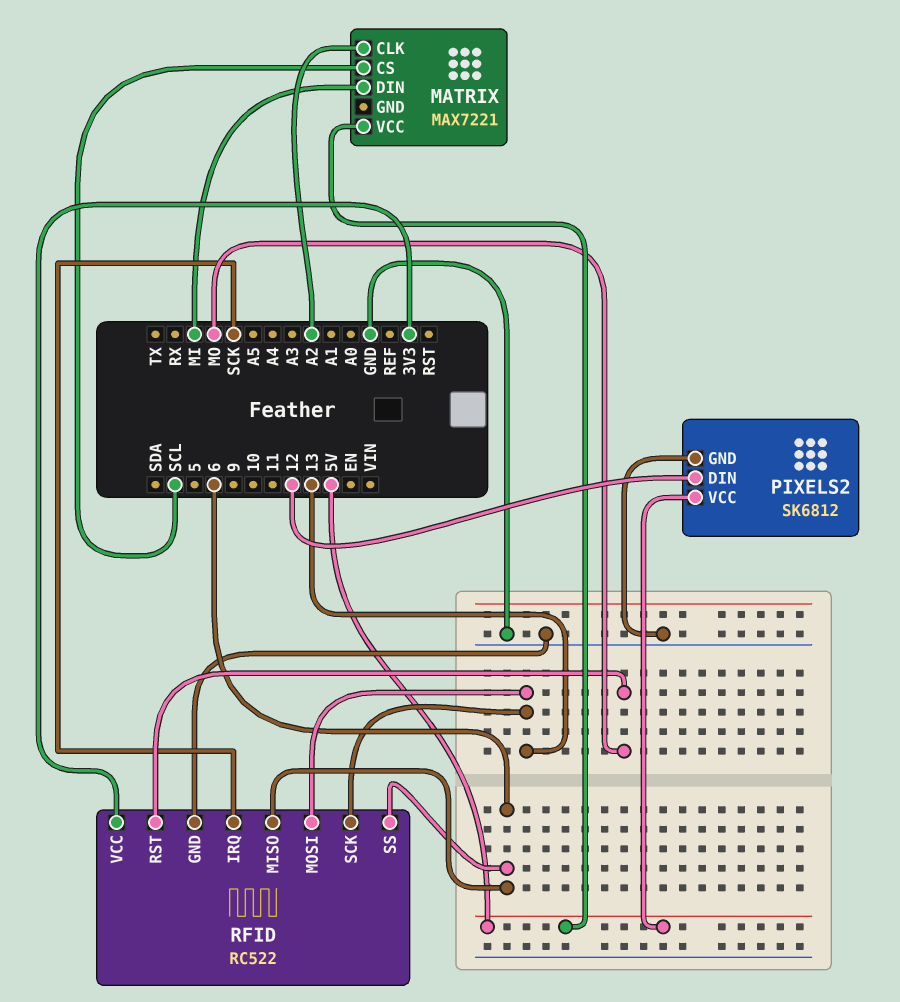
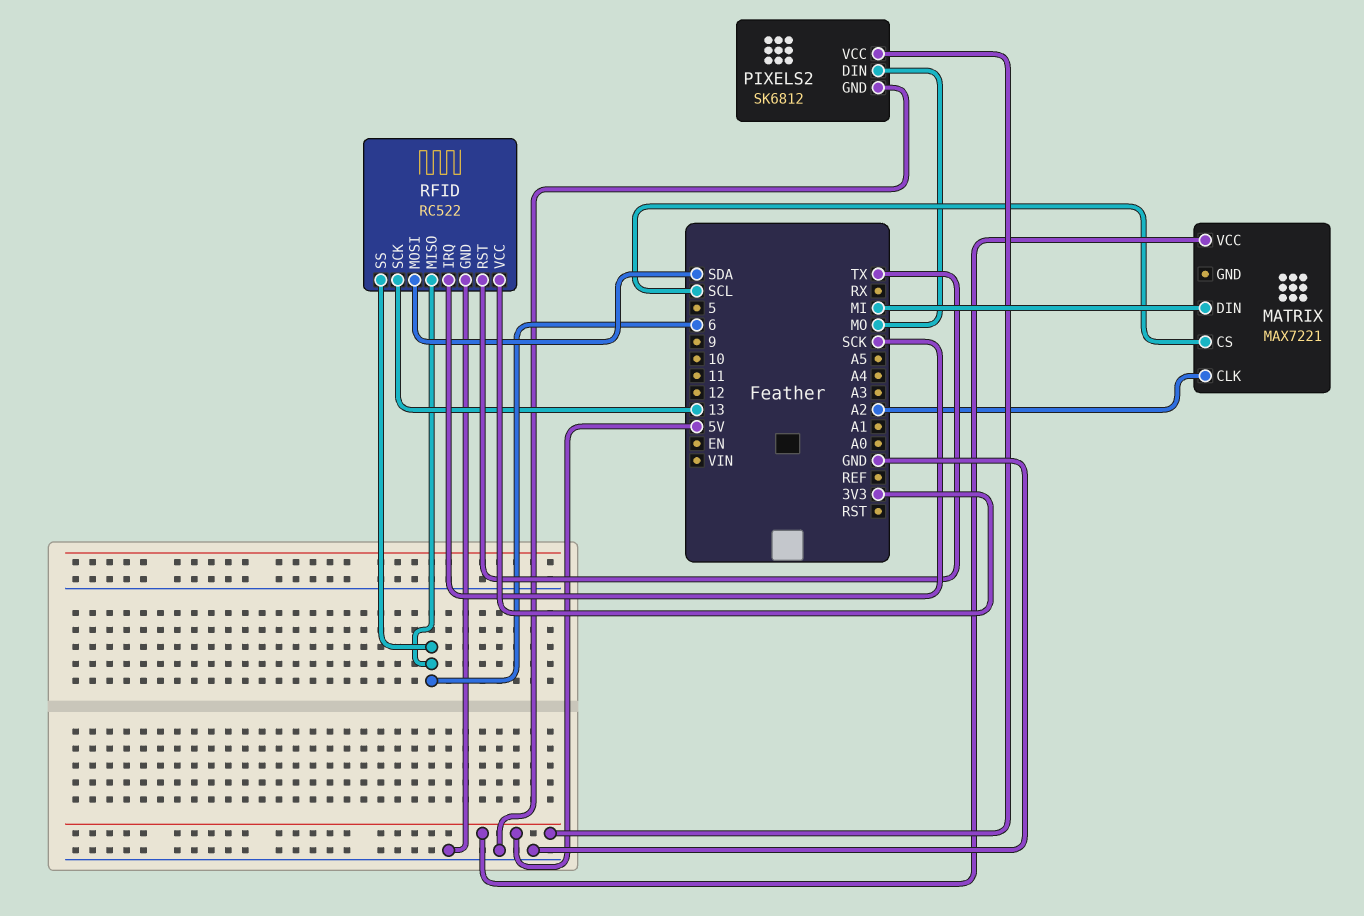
PIXELS2 pin DIN: 12 -> MO
RFID pin MOSI: 13 -> SDA
RFID pin RST: MO -> TX

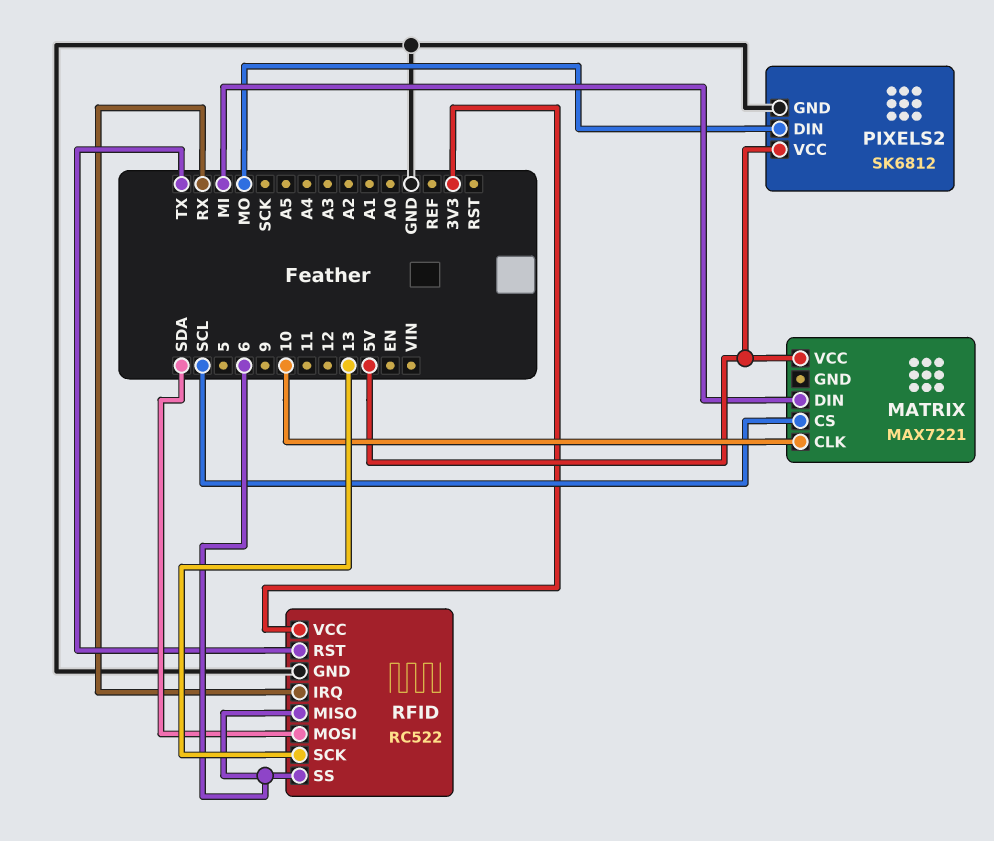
MATRIX pin CLK: A2 -> 10
RFID pin IRQ: SCK -> RX

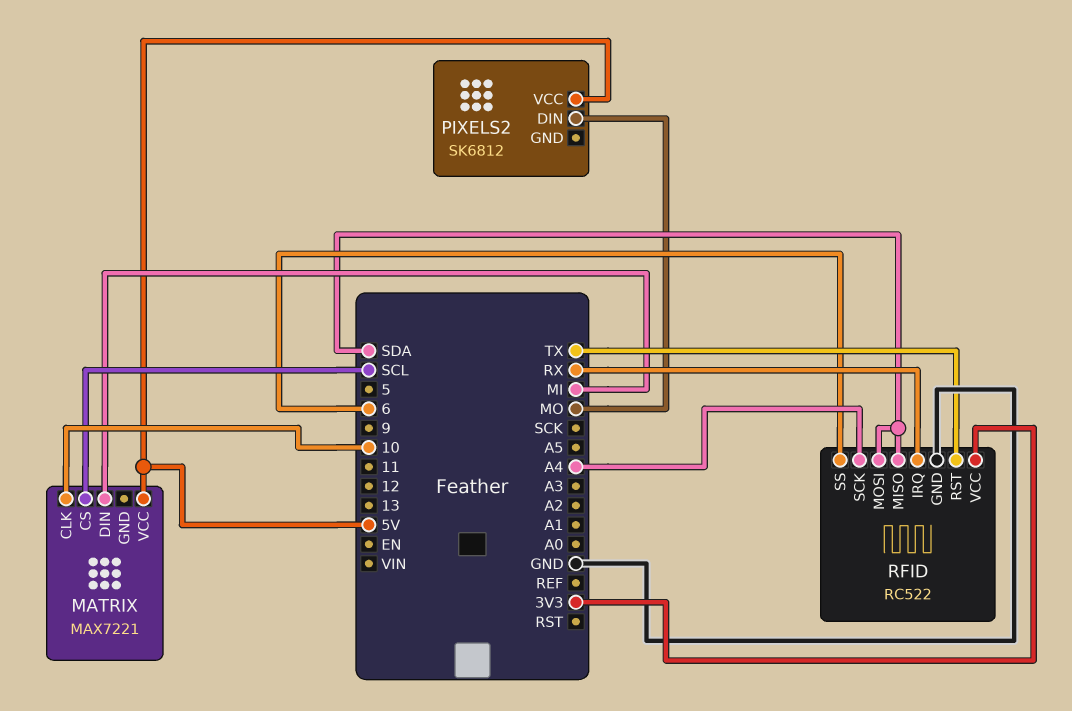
PIXELS2 pin GND: GND -> none
RFID pin MISO: 6 -> SDA
RFID pin SCK: 13 -> A4

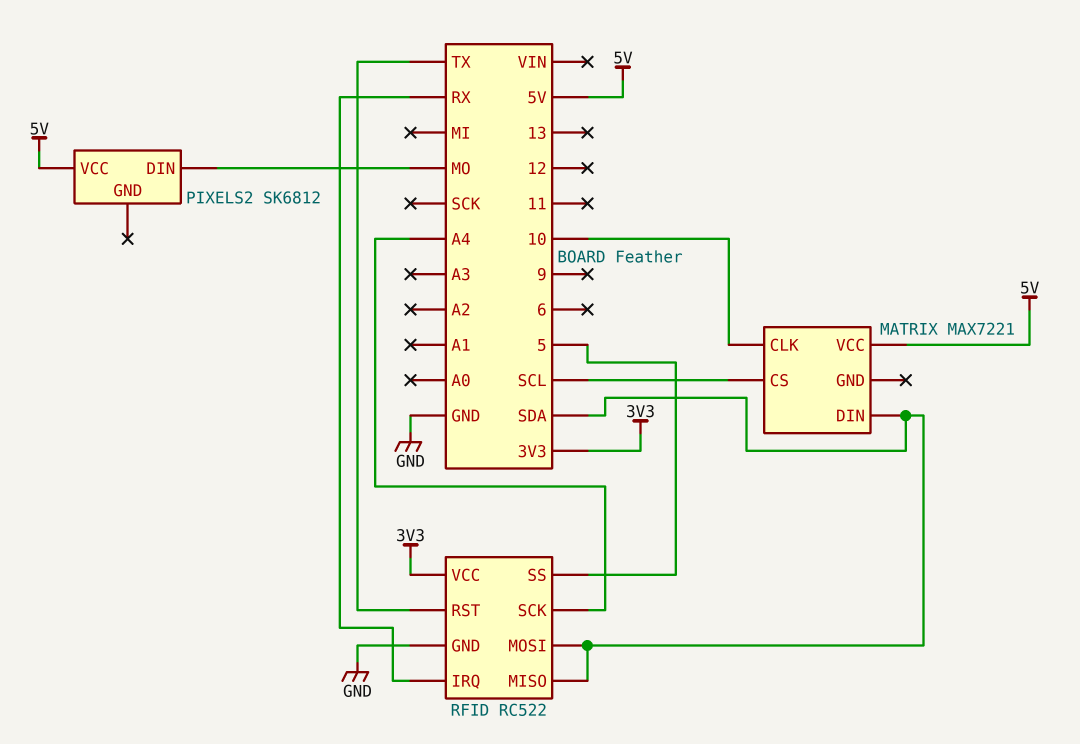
MATRIX pin DIN: MI -> SDA
RFID pin SS: 6 -> 5

